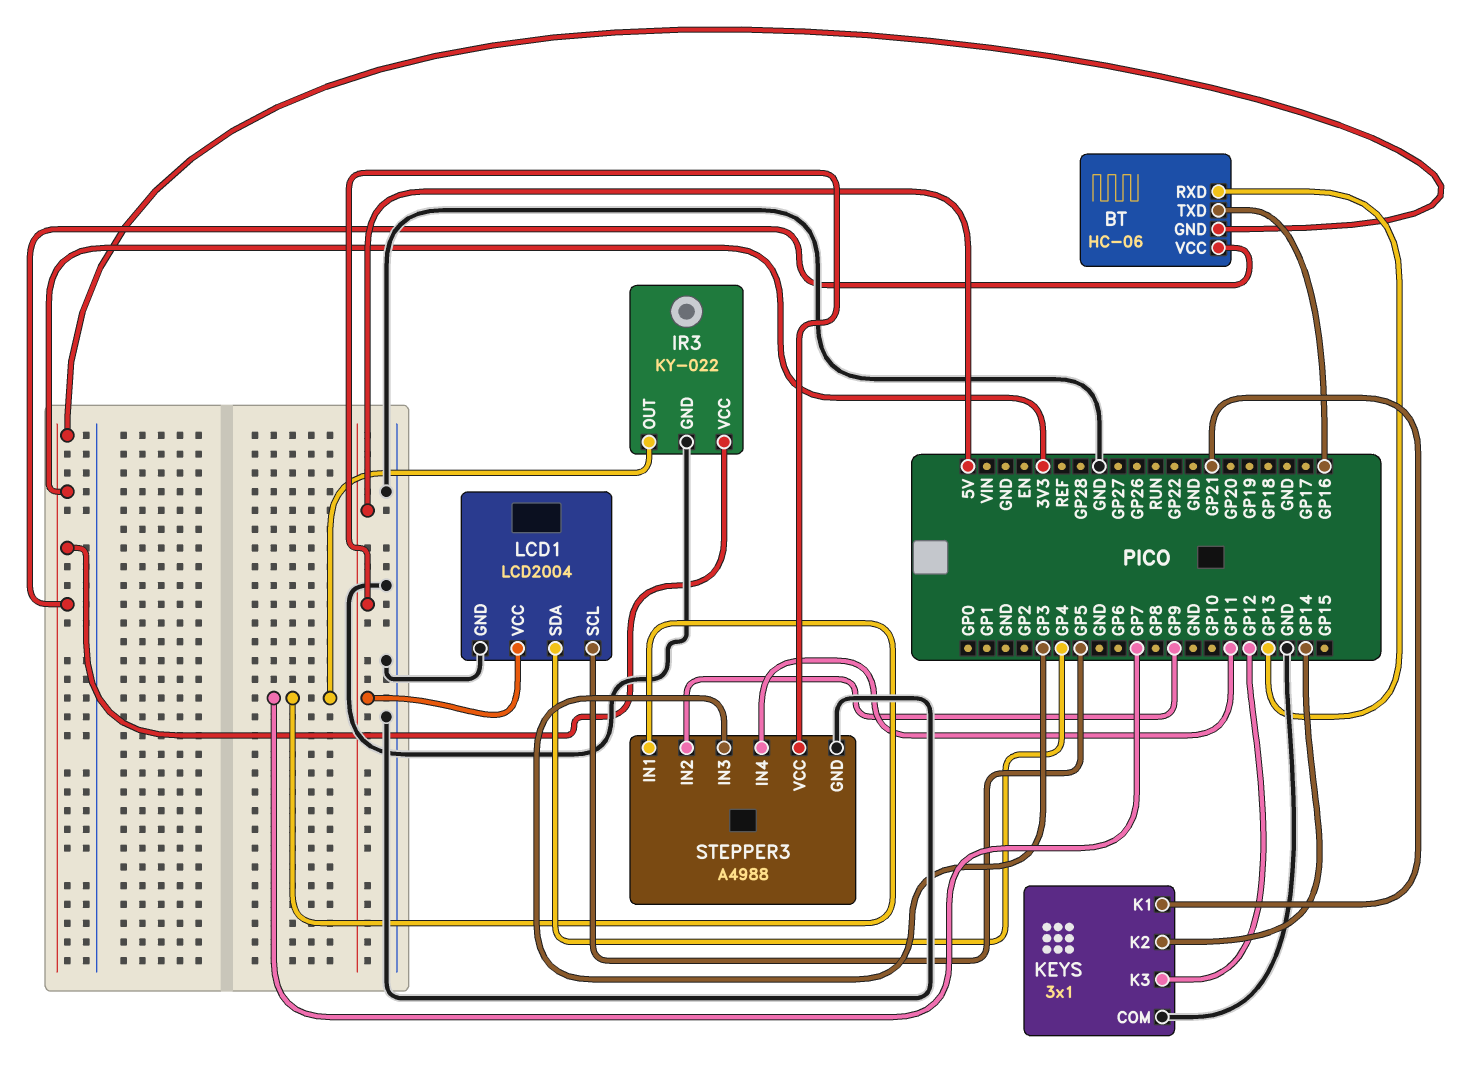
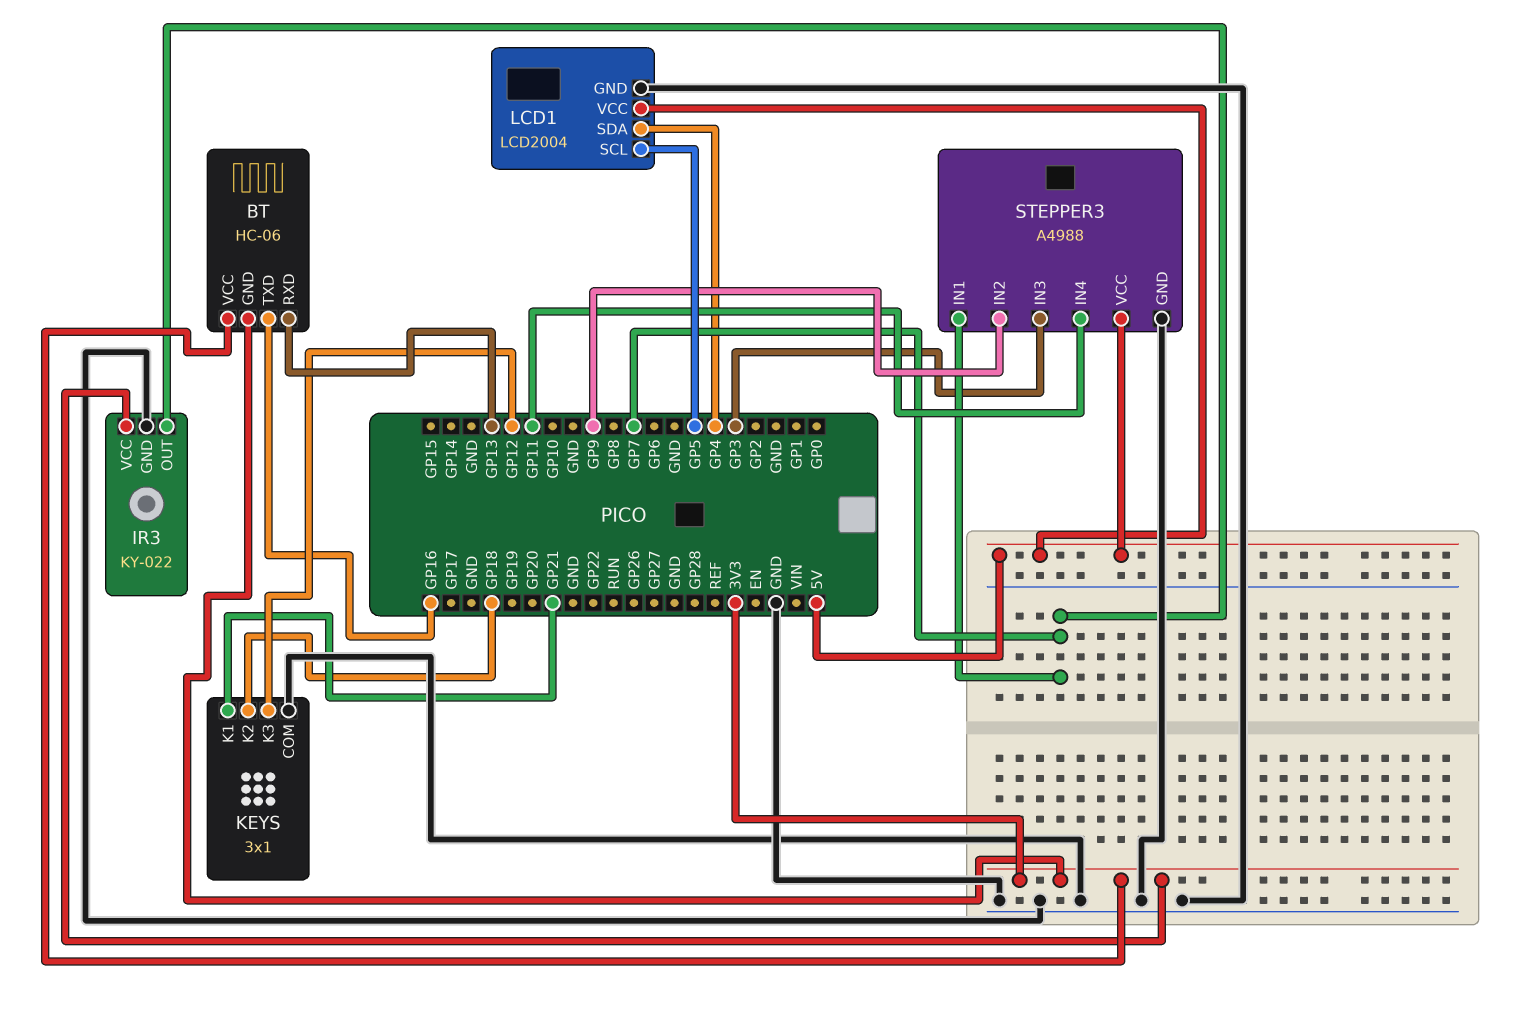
KEYS pin K2: GP14 -> GP18

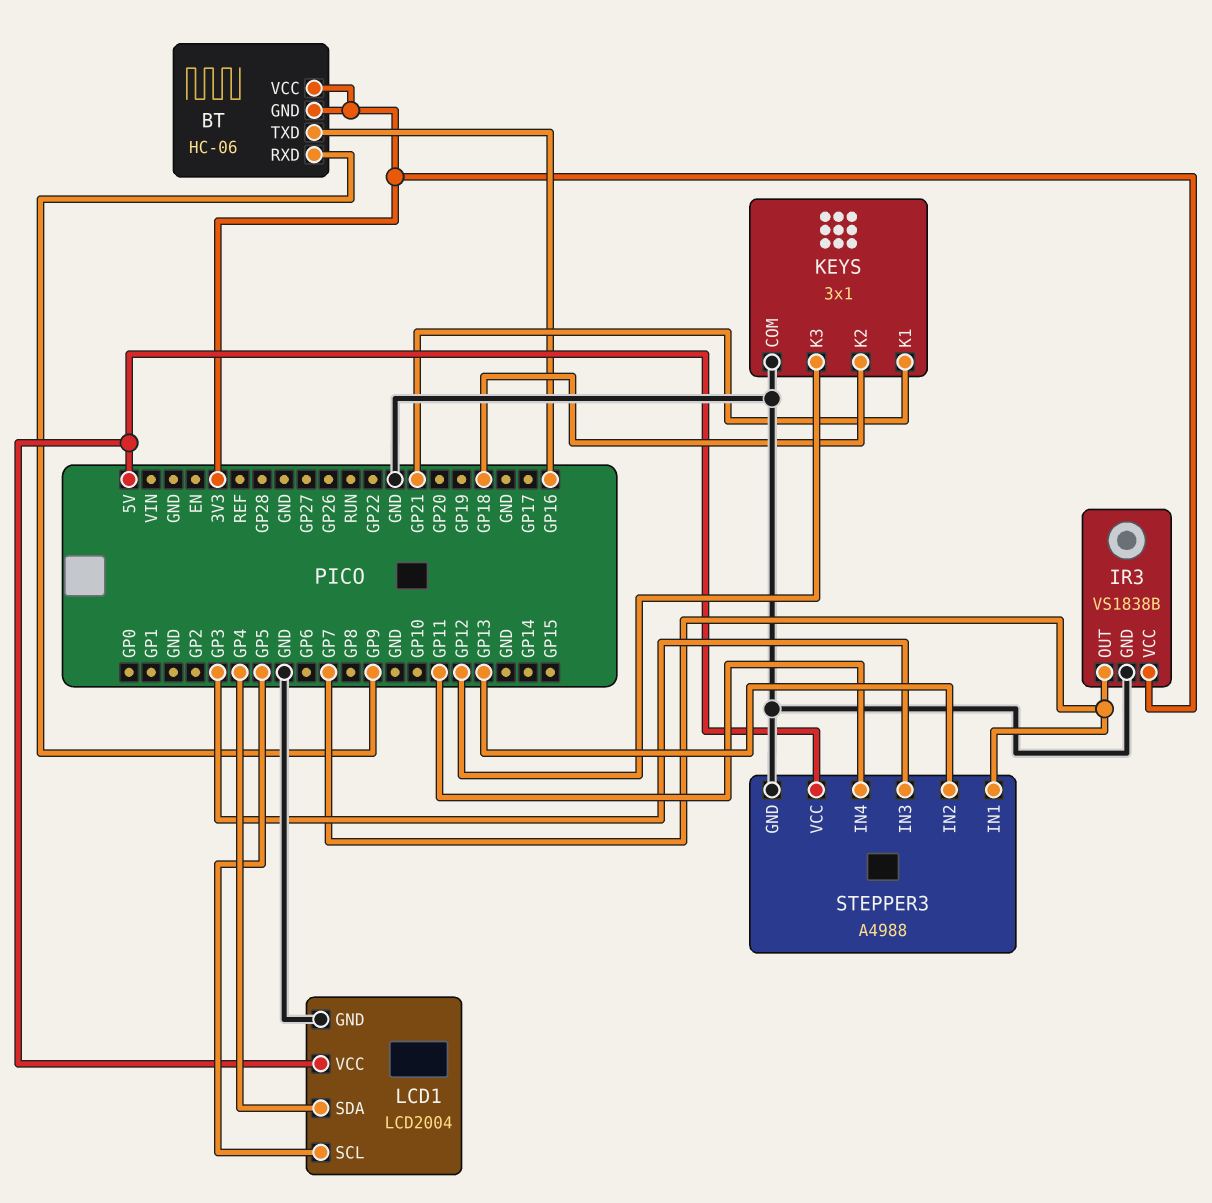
BT pin RXD: GP13 -> GP9
IR3: KY-022 -> VS1838B
STEPPER3 pin IN2: GP9 -> GP13

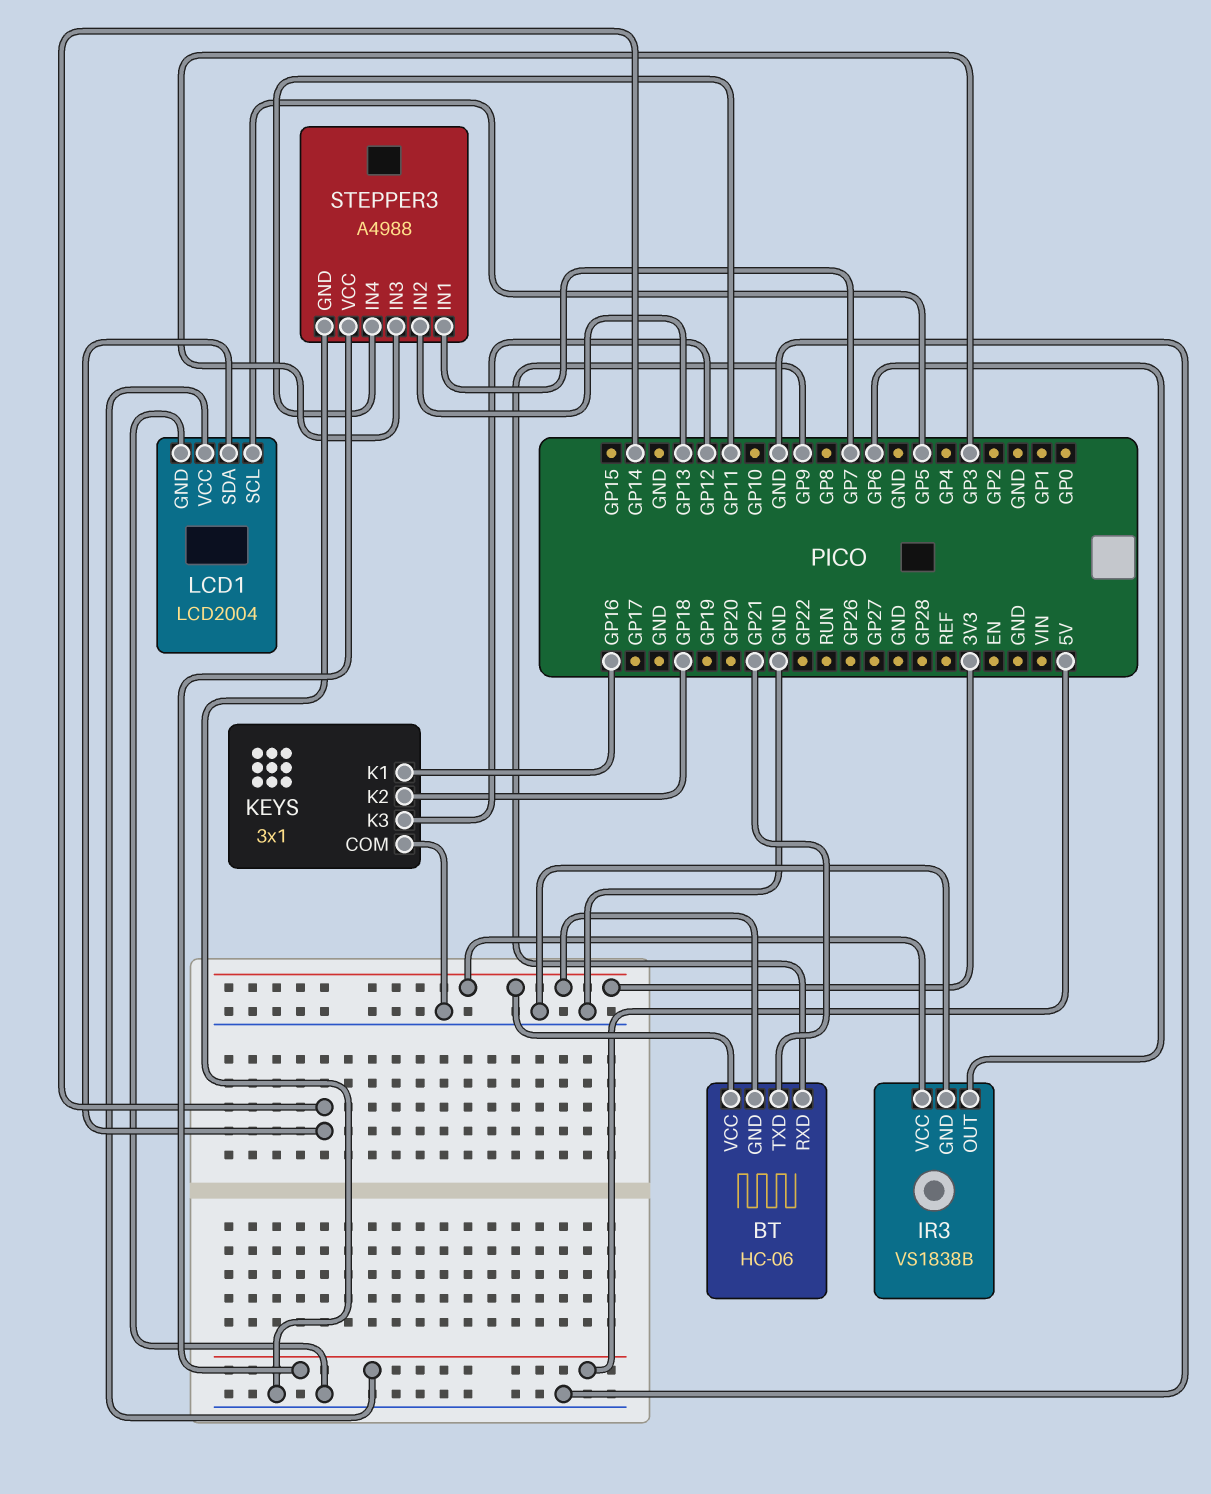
BT pin TXD: GP16 -> GP21
IR3 pin OUT: GP7 -> GP6
KEYS pin K1: GP21 -> GP16
LCD1 pin SDA: GP4 -> GP14

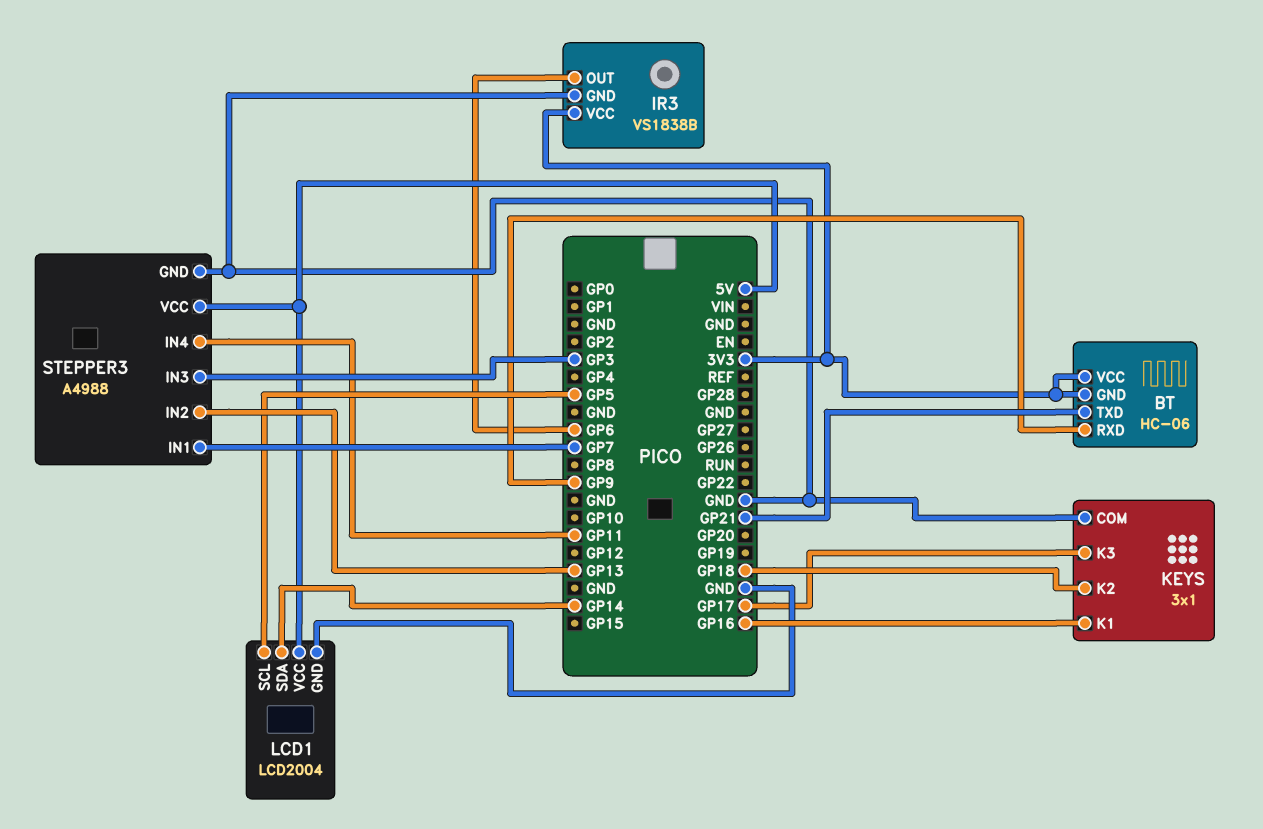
KEYS pin K3: GP12 -> GP17

